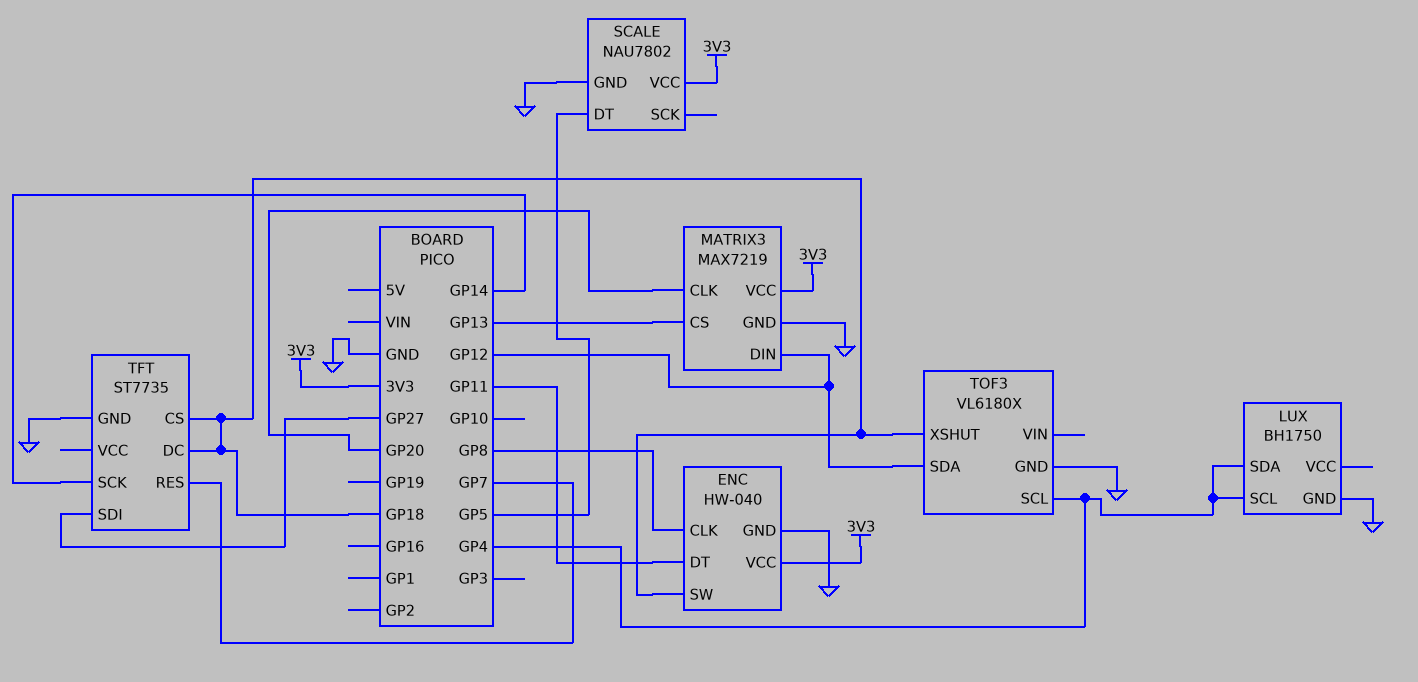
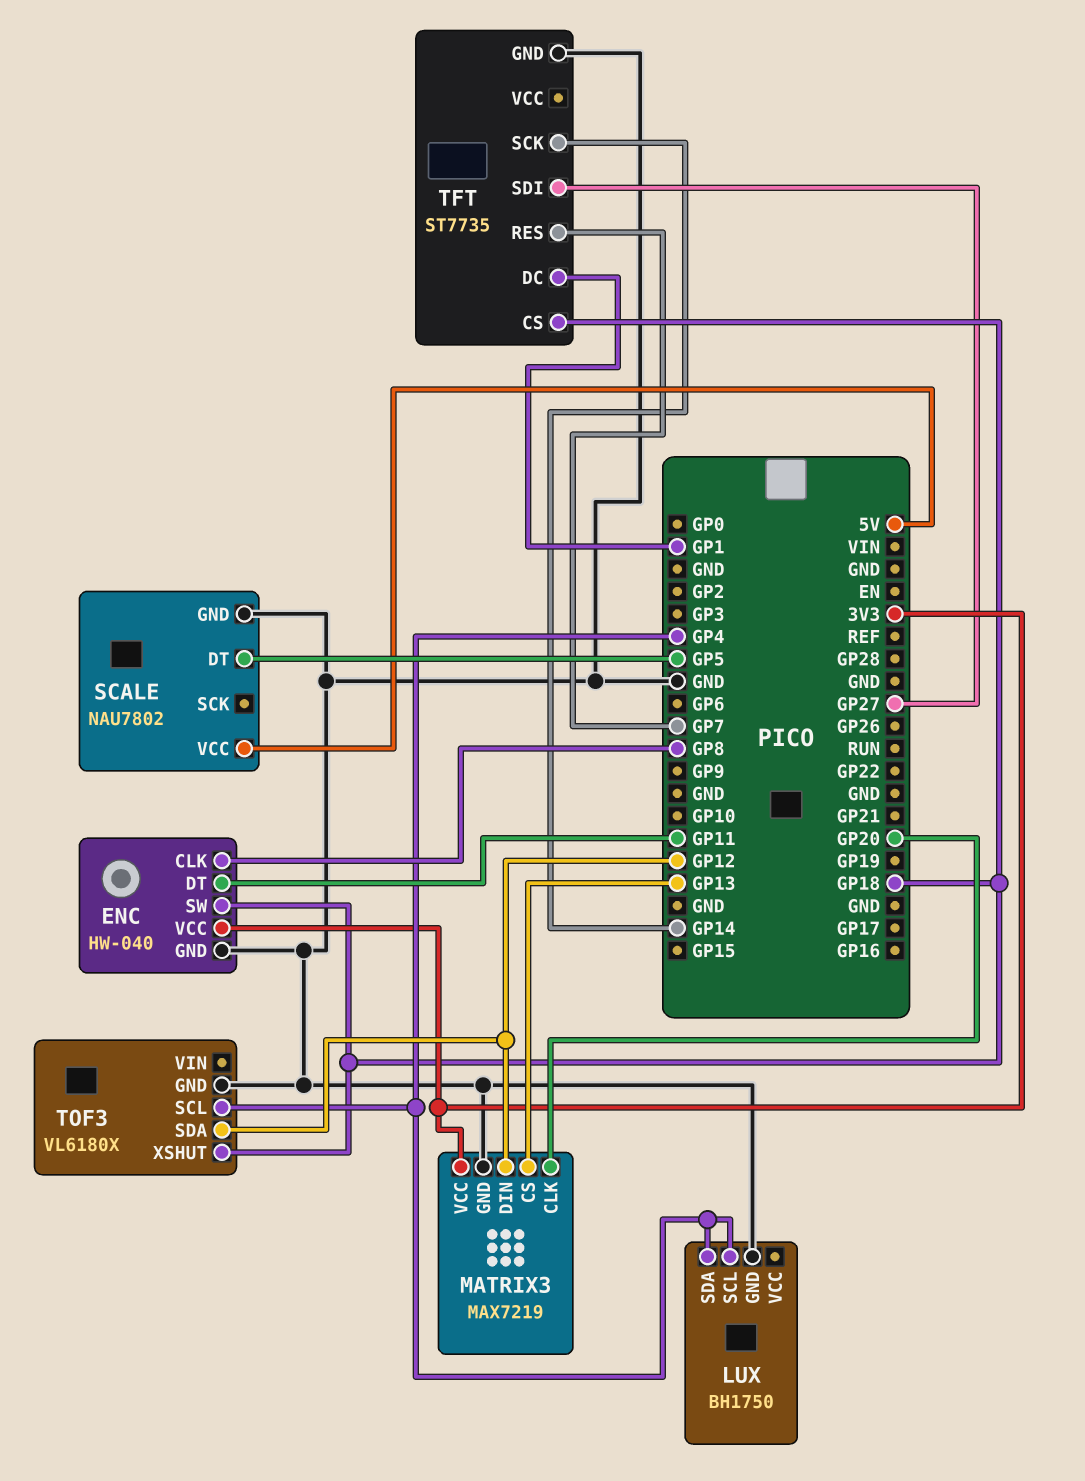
SCALE pin VCC: 3V3 -> 5V
TFT pin DC: GP18 -> GP1

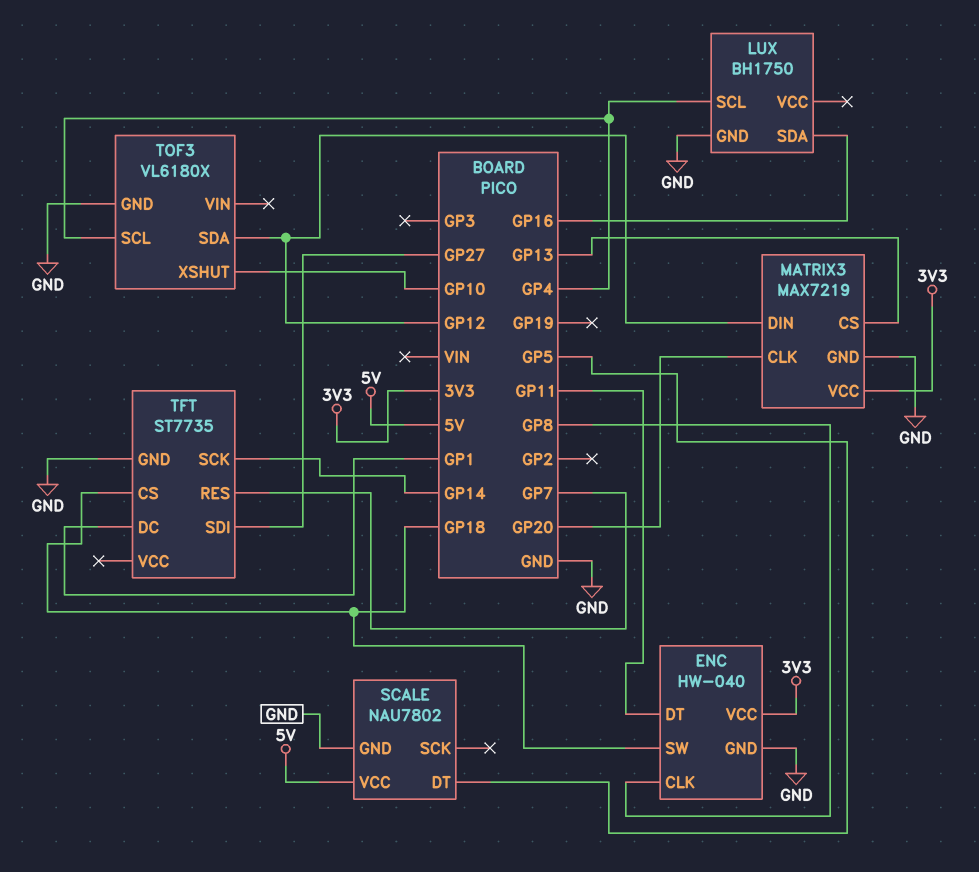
LUX pin SDA: GP4 -> GP16
TOF3 pin XSHUT: GP18 -> GP10

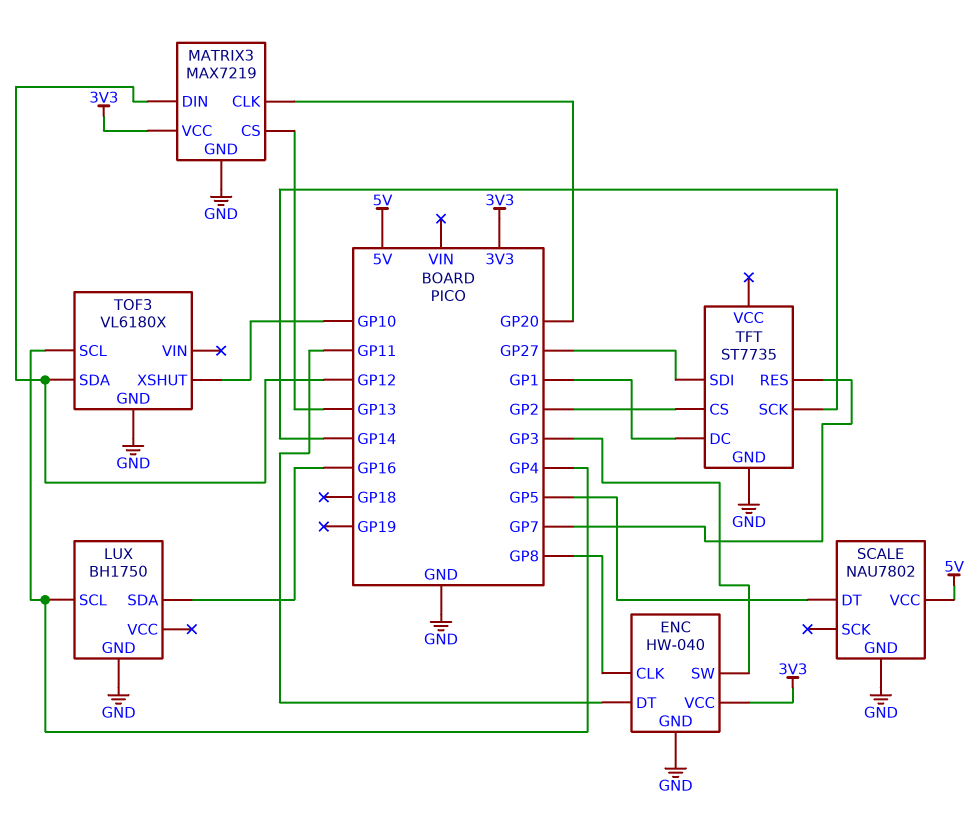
ENC pin SW: GP18 -> GP3
TFT pin CS: GP18 -> GP2

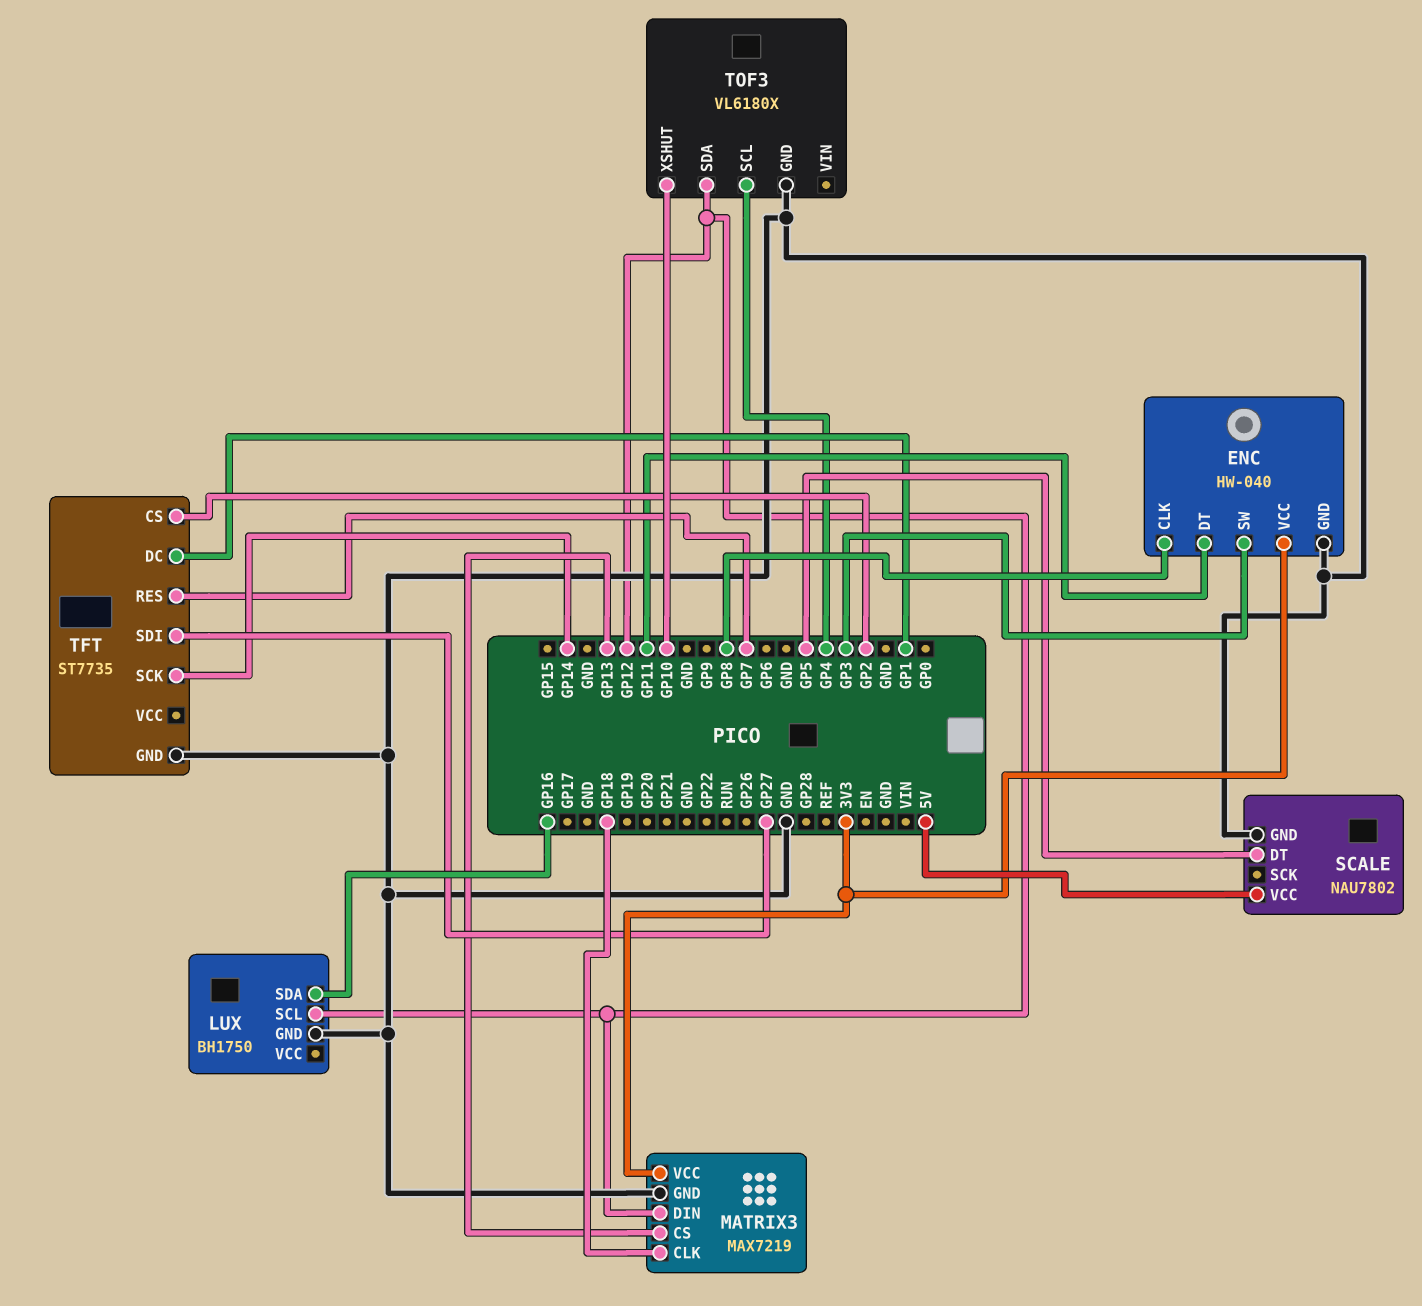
LUX pin SCL: GP4 -> GP12
MATRIX3 pin CLK: GP20 -> GP18

